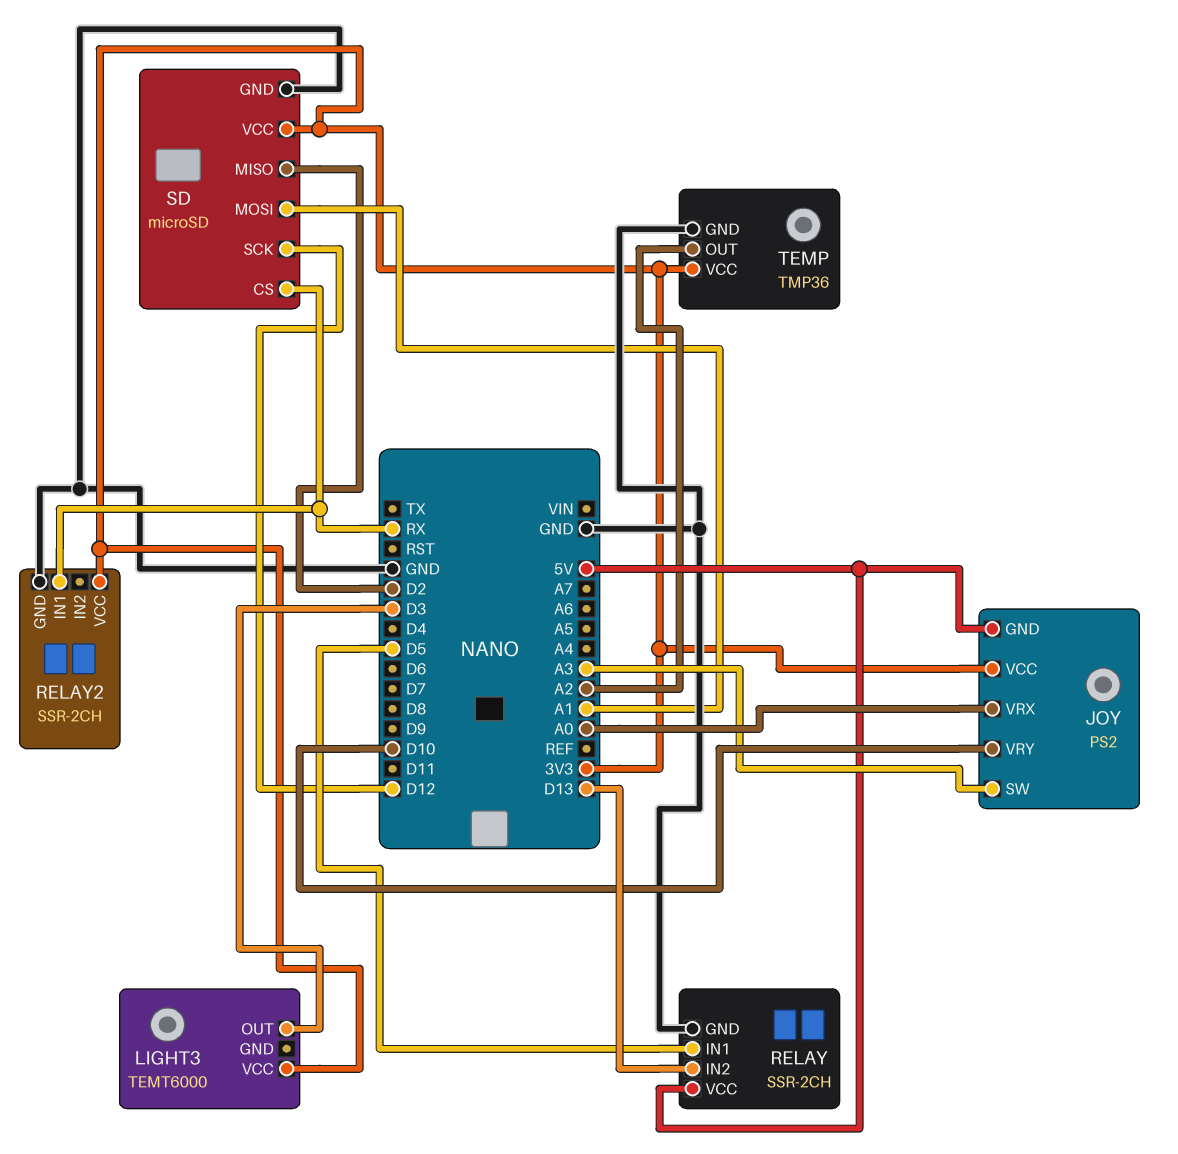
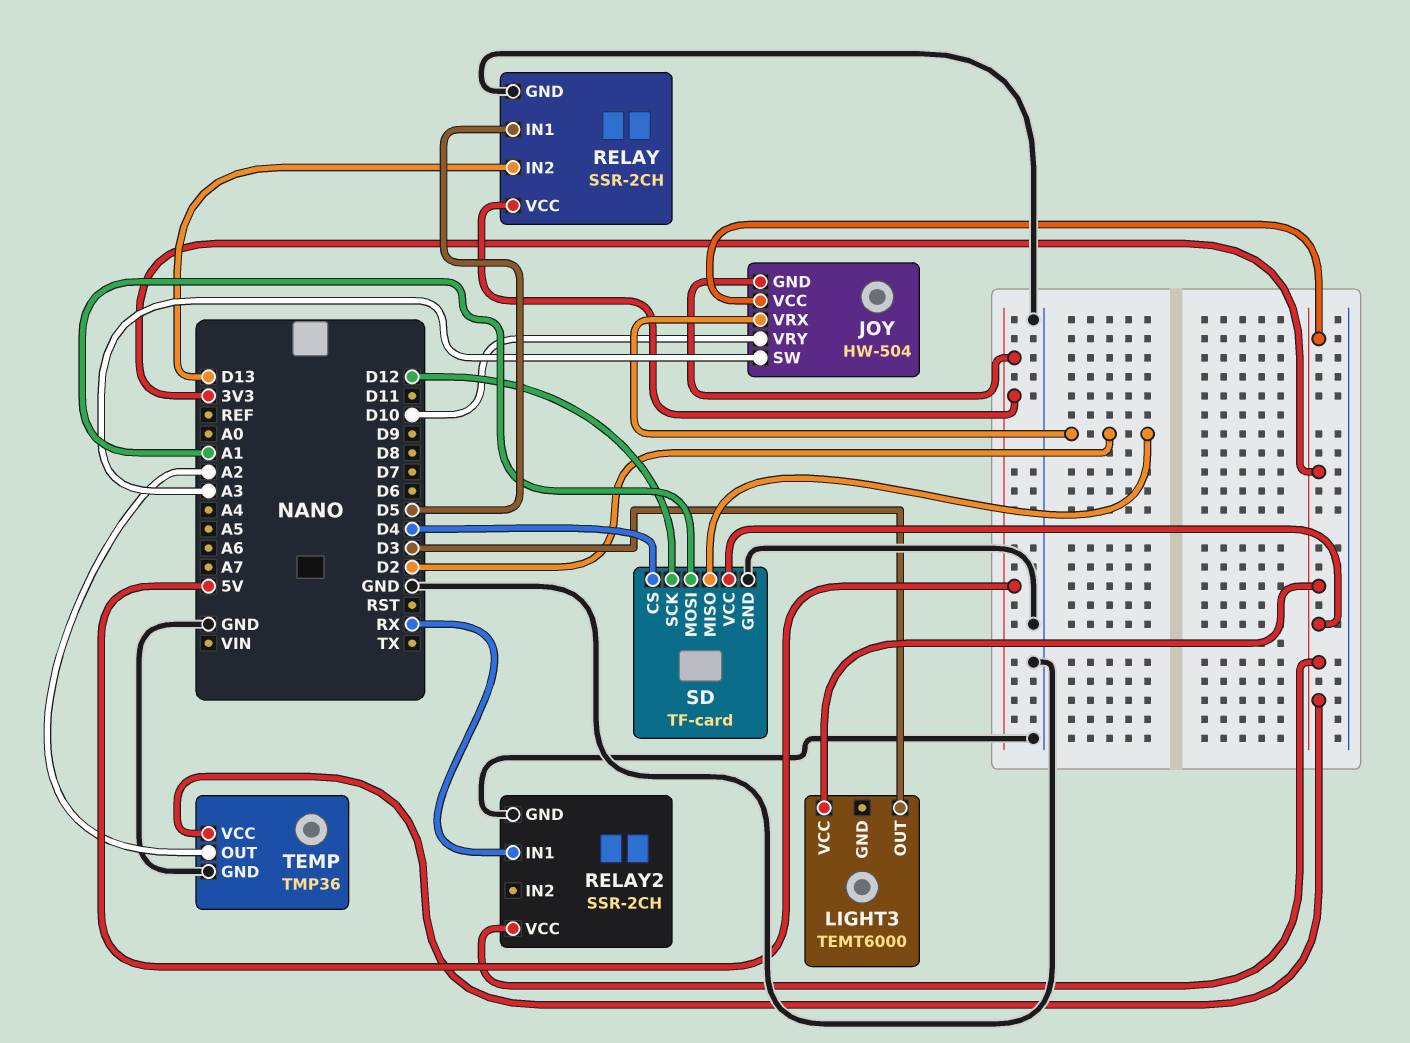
JOY: PS2 -> HW-504
JOY pin VRX: A0 -> D2
SD: microSD -> TF-card
SD pin CS: RX -> D4

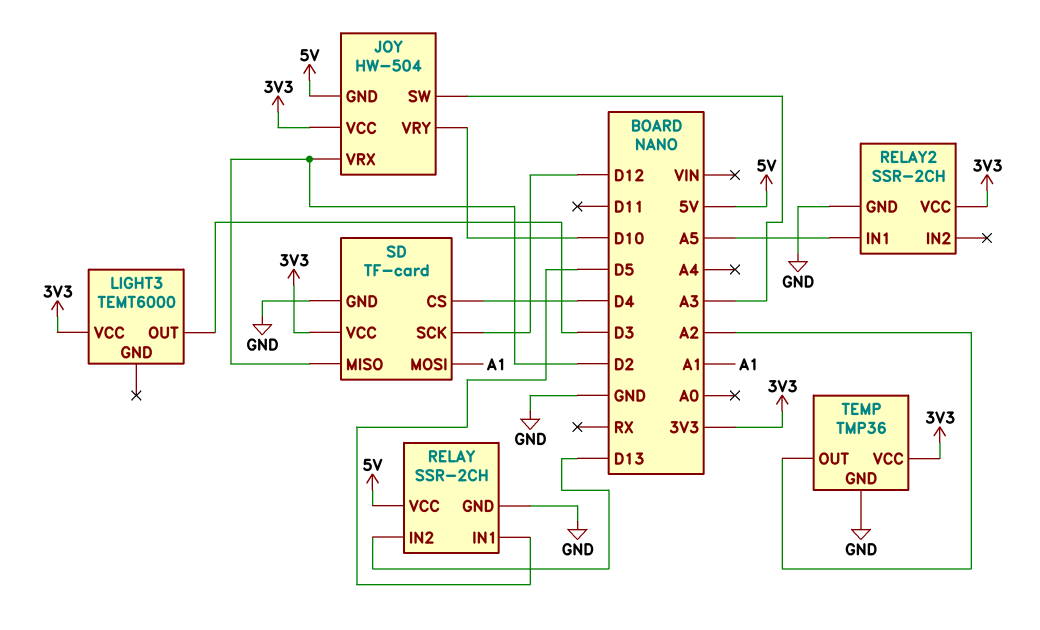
RELAY2 pin IN1: RX -> A5

